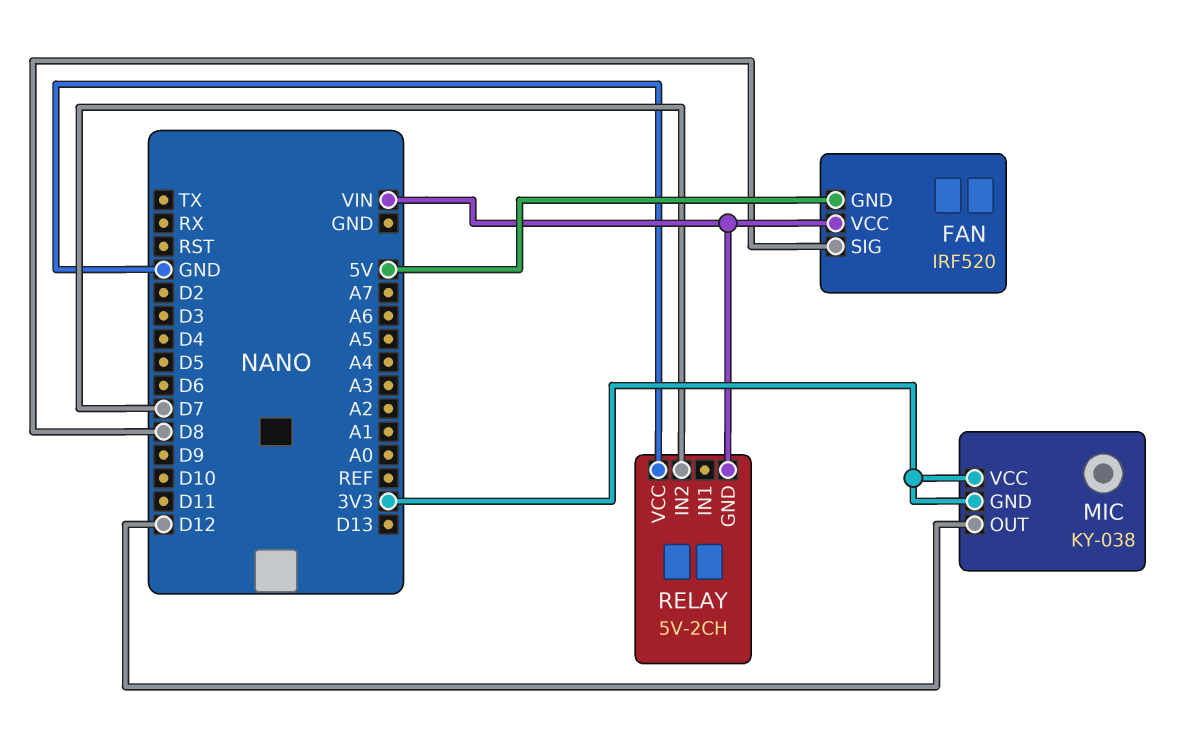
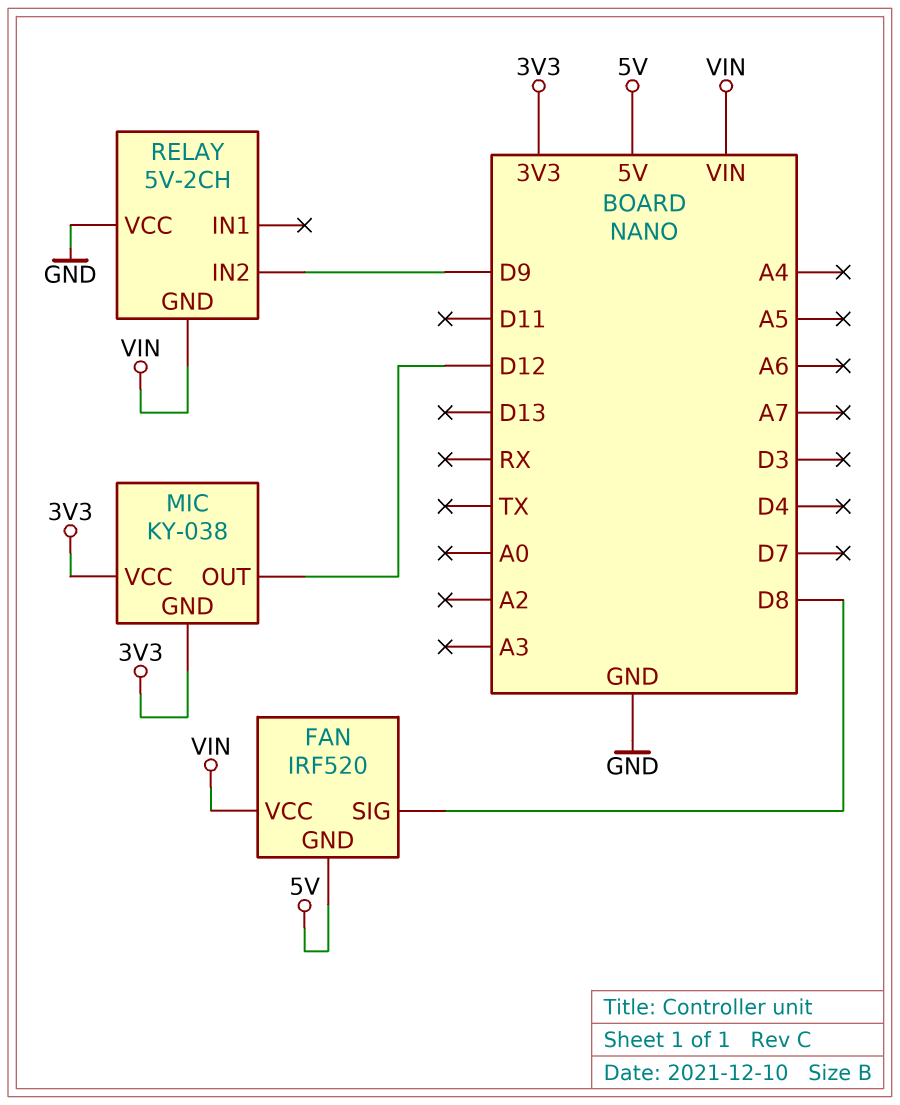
RELAY pin IN2: D7 -> D9

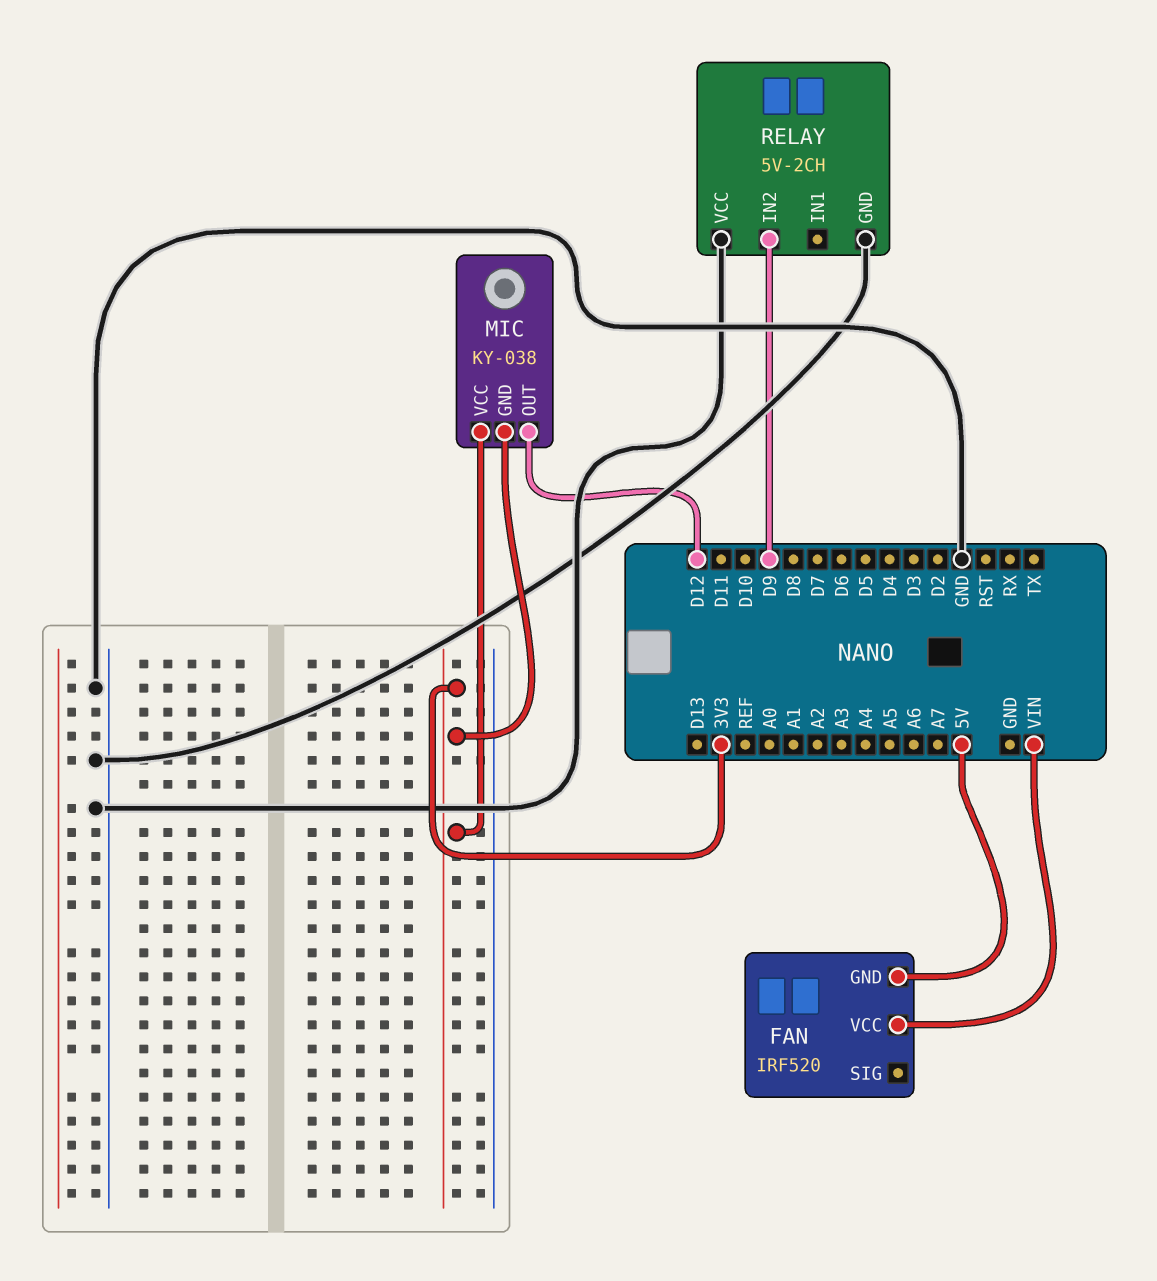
FAN pin SIG: D8 -> none
RELAY pin GND: VIN -> GND

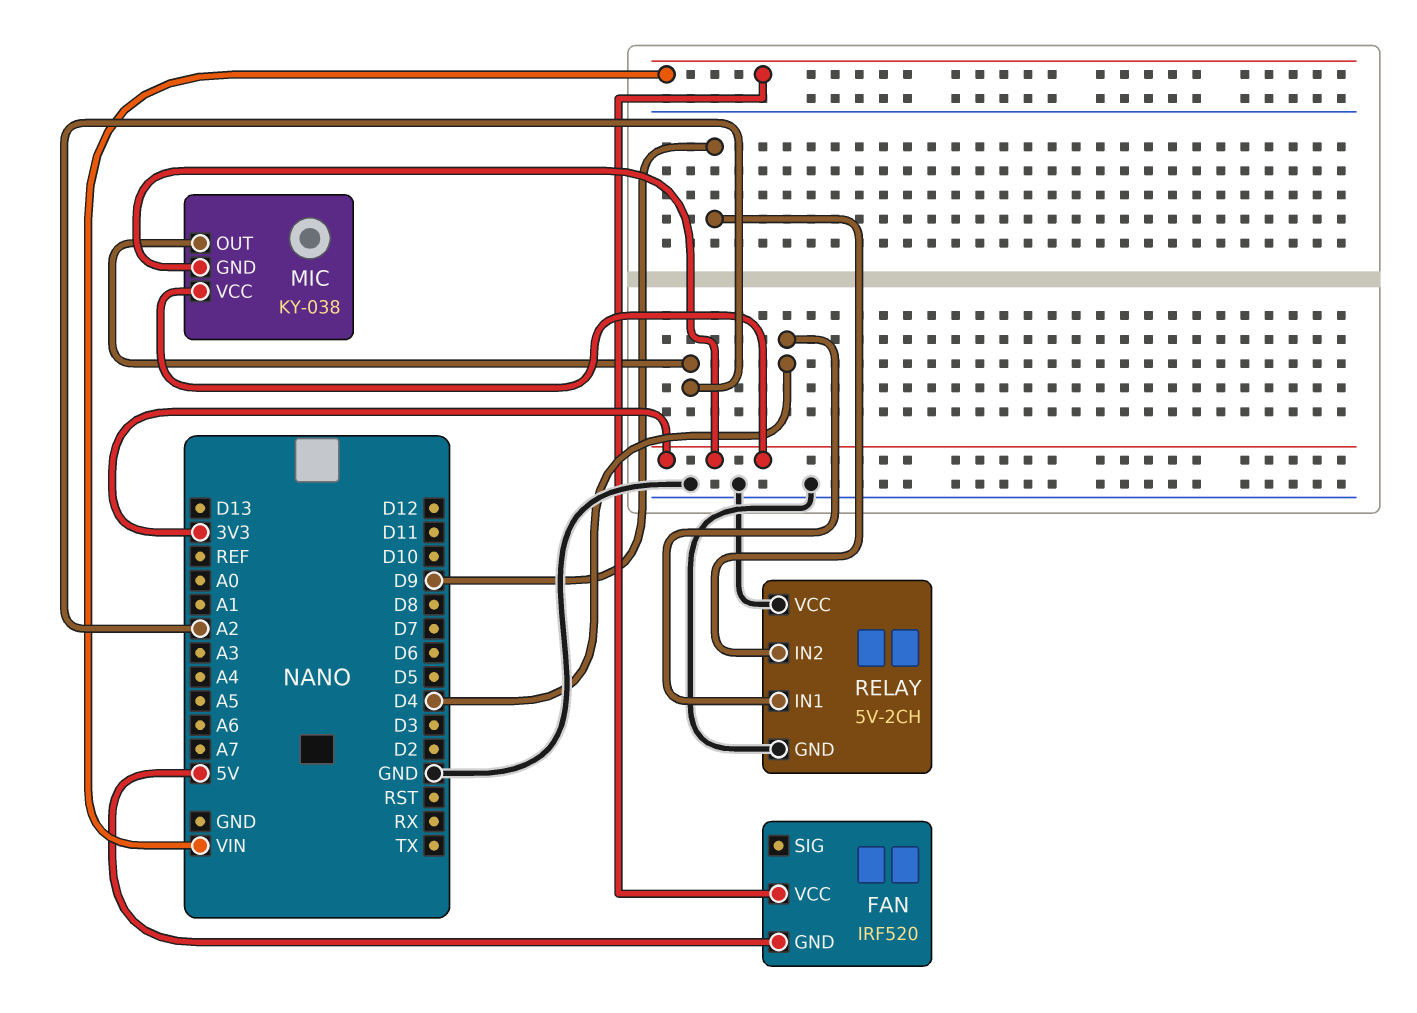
MIC pin OUT: D12 -> A2
RELAY pin IN1: none -> D4

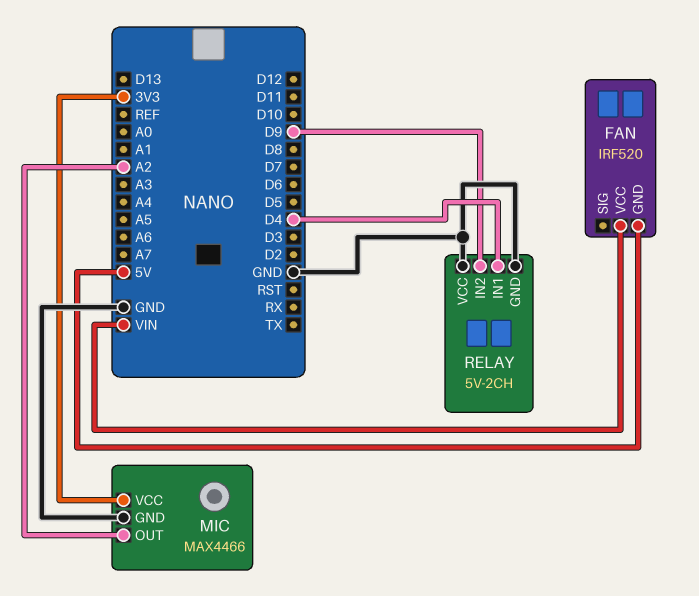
MIC: KY-038 -> MAX4466
MIC pin GND: 3V3 -> GND

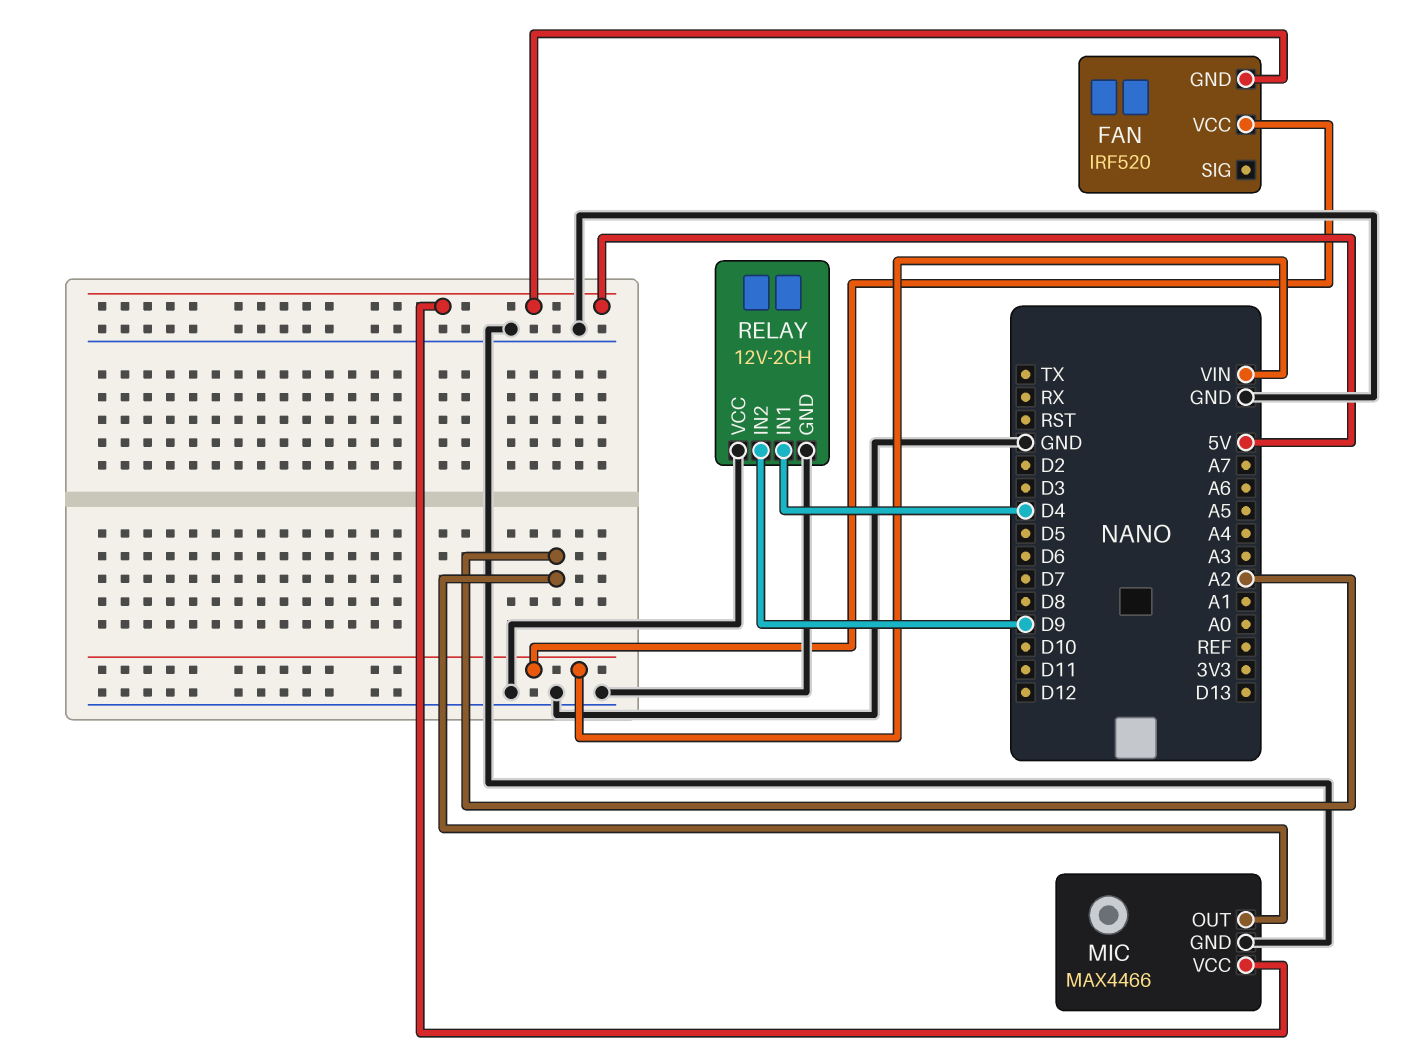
MIC pin VCC: 3V3 -> 5V
RELAY: 5V-2CH -> 12V-2CH

